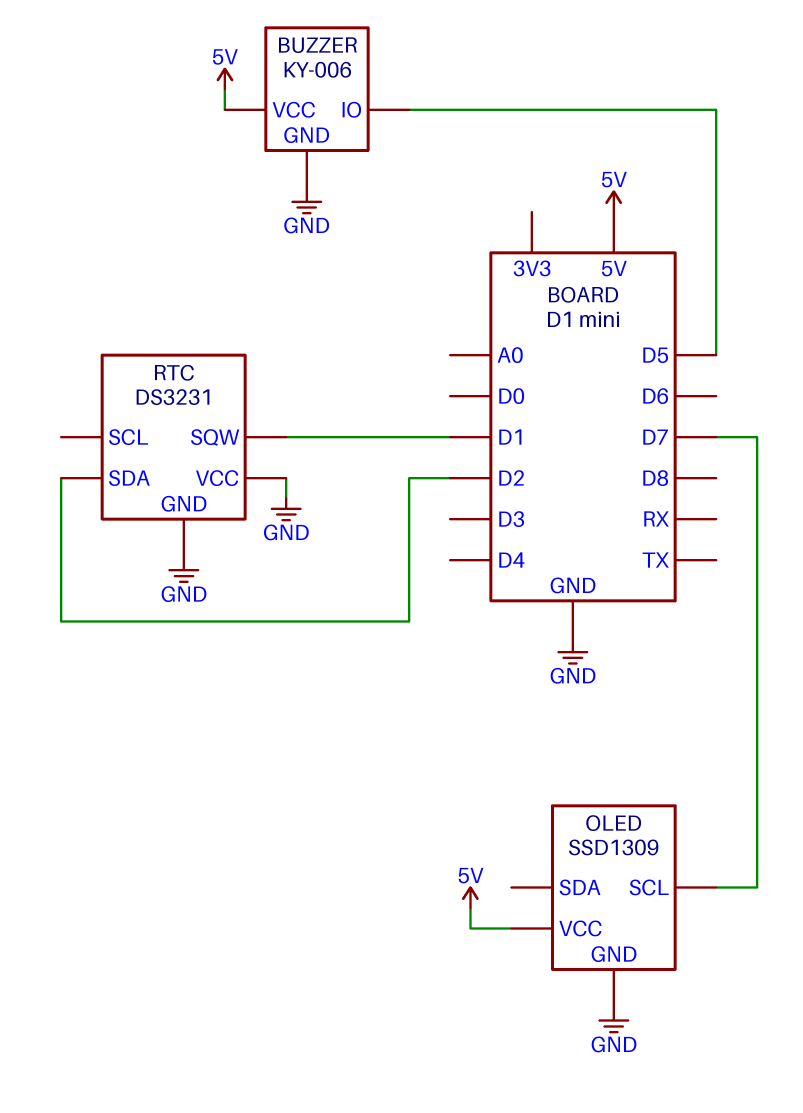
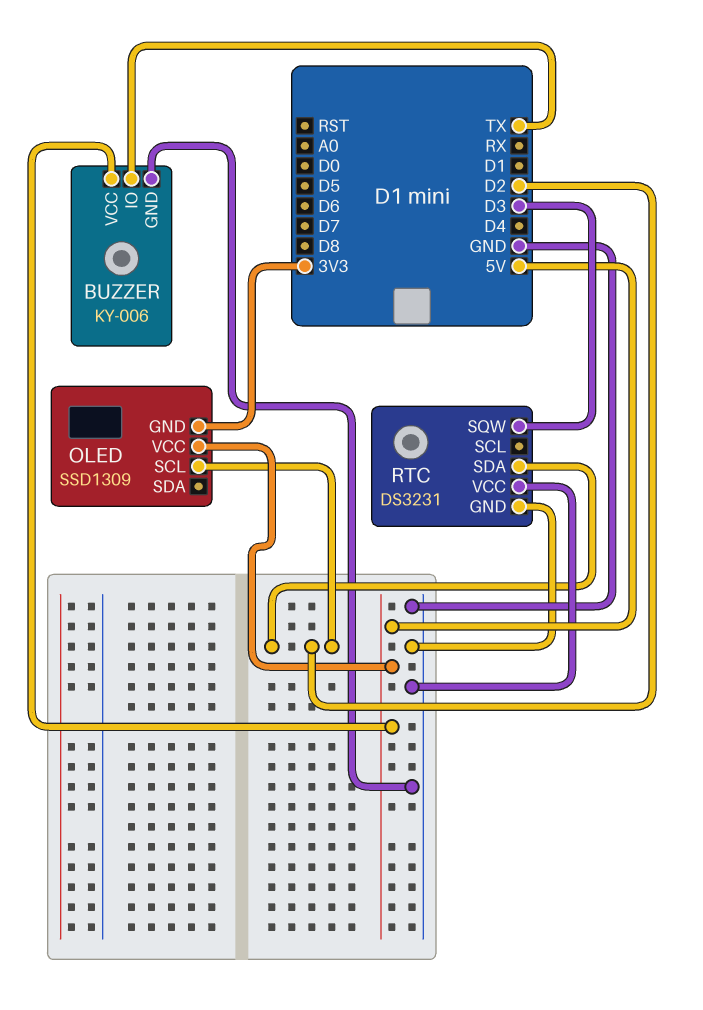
BUZZER pin IO: D5 -> TX
OLED pin GND: GND -> 3V3
OLED pin SCL: D7 -> D2
RTC pin SQW: D1 -> D3

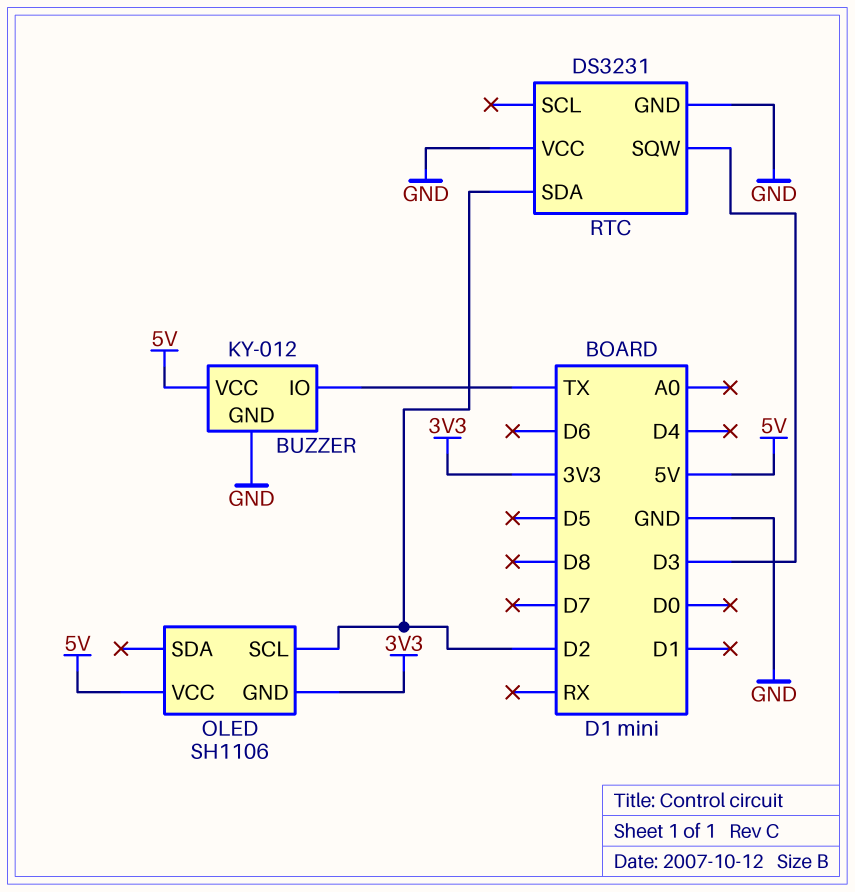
BUZZER: KY-006 -> KY-012
OLED: SSD1309 -> SH1106

